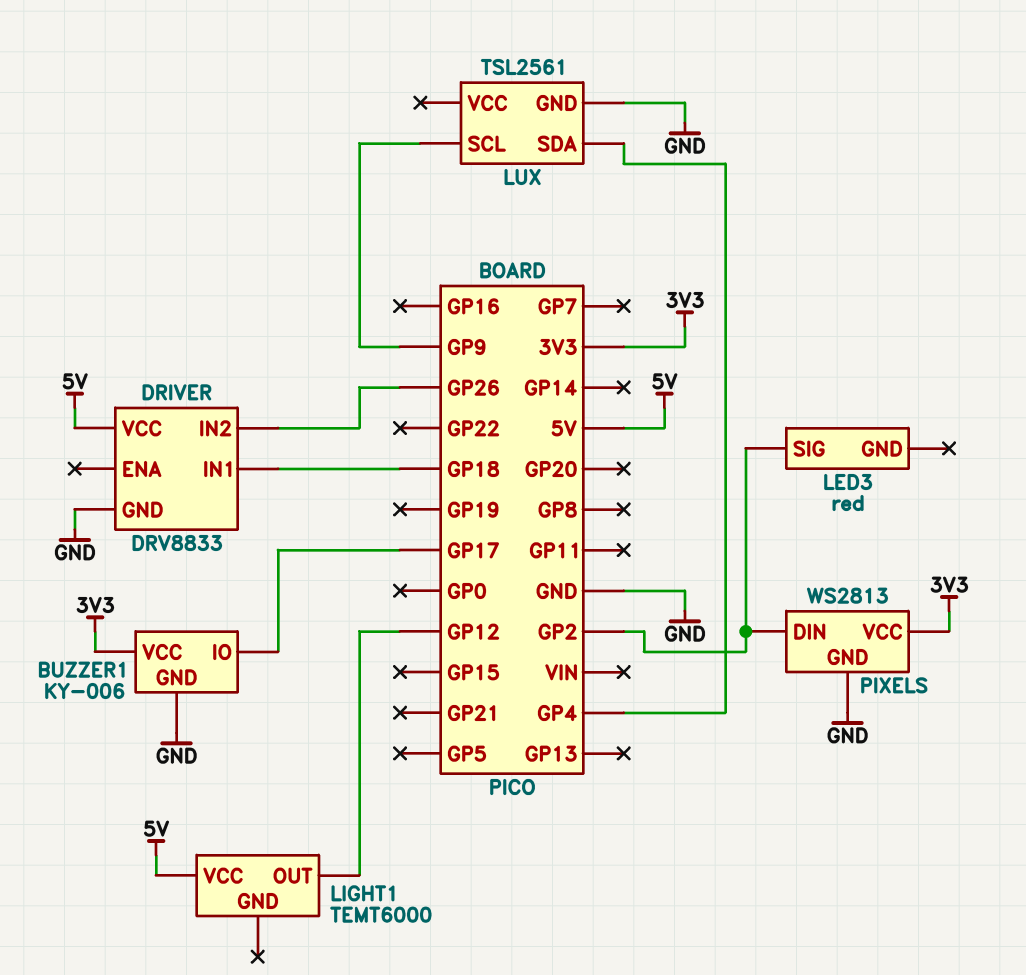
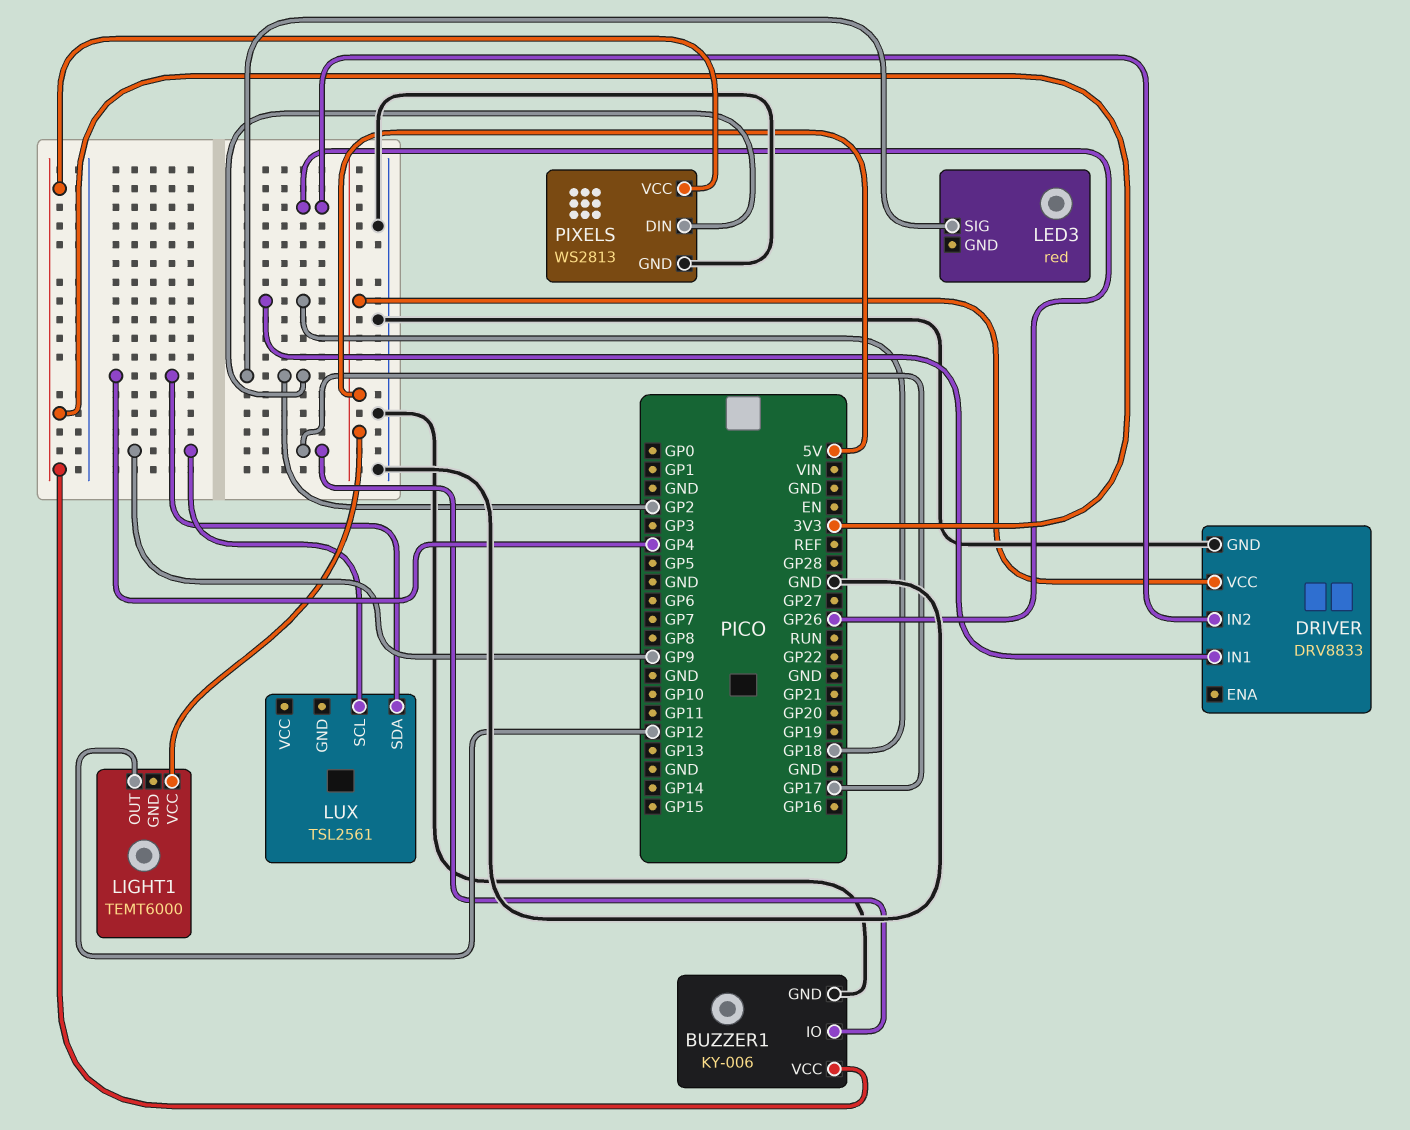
LUX pin GND: GND -> none

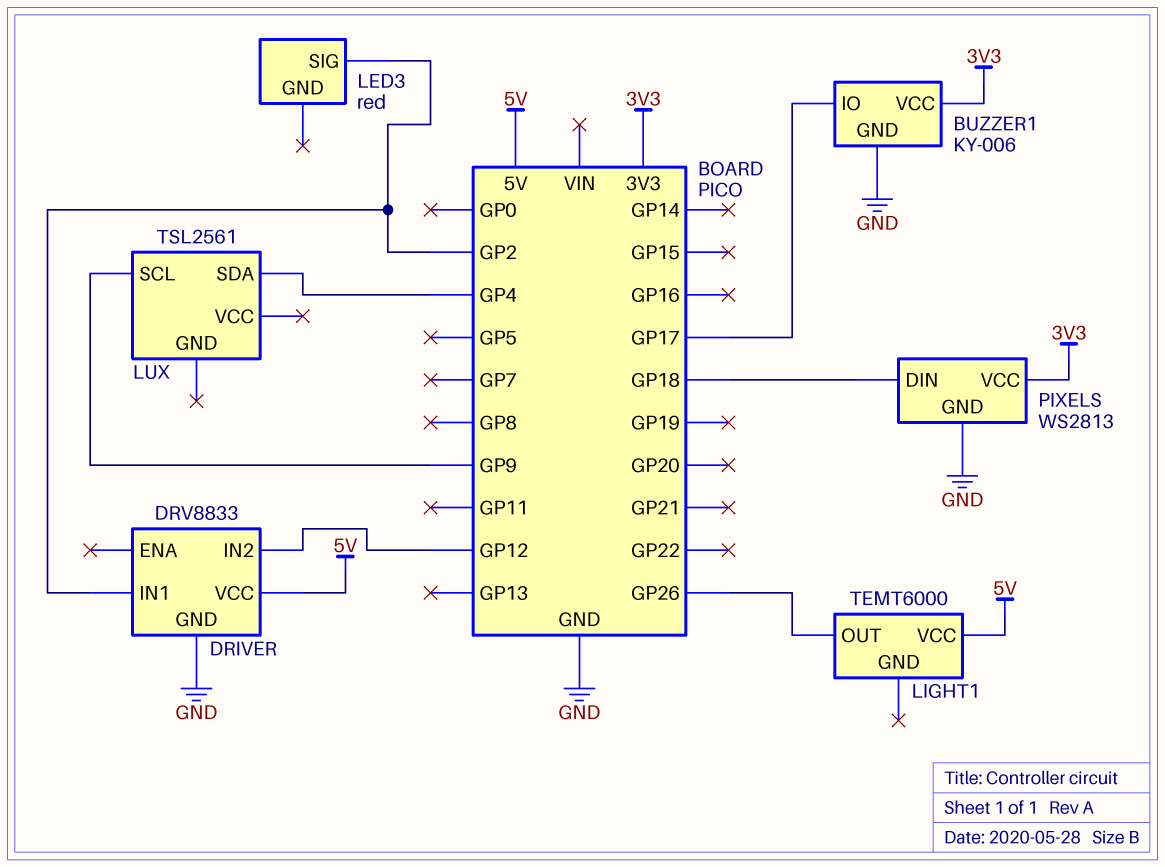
DRIVER pin IN1: GP18 -> GP2
DRIVER pin IN2: GP26 -> GP12
LIGHT1 pin OUT: GP12 -> GP26
PIXELS pin DIN: GP2 -> GP18

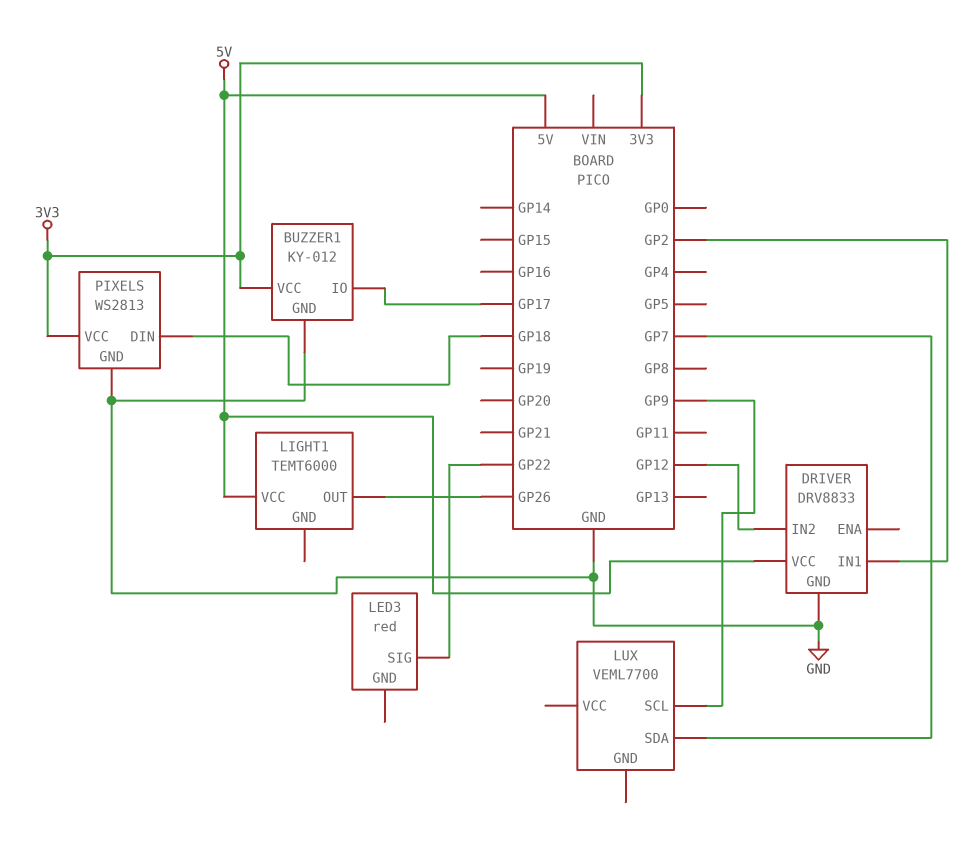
BUZZER1: KY-006 -> KY-012
LED3 pin SIG: GP2 -> GP22
LUX: TSL2561 -> VEML7700
LUX pin SDA: GP4 -> GP7

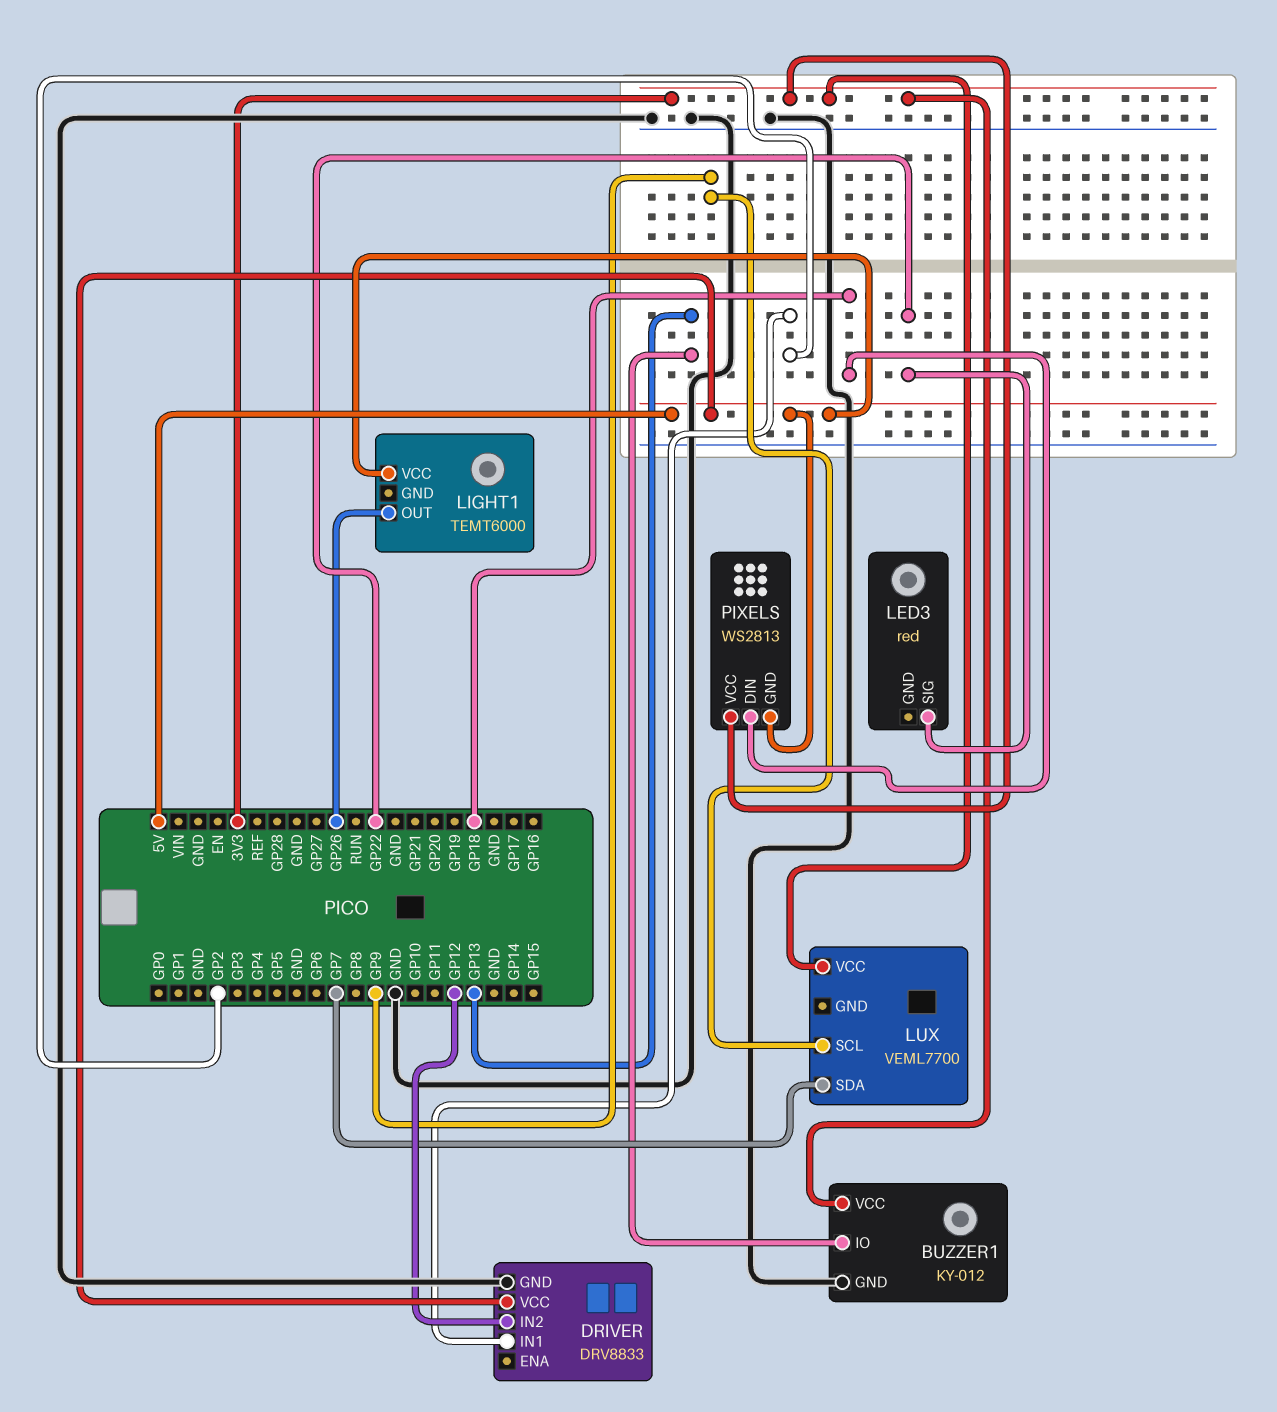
BUZZER1 pin IO: GP17 -> GP13
LUX pin VCC: none -> 3V3
PIXELS pin GND: GND -> 5V

